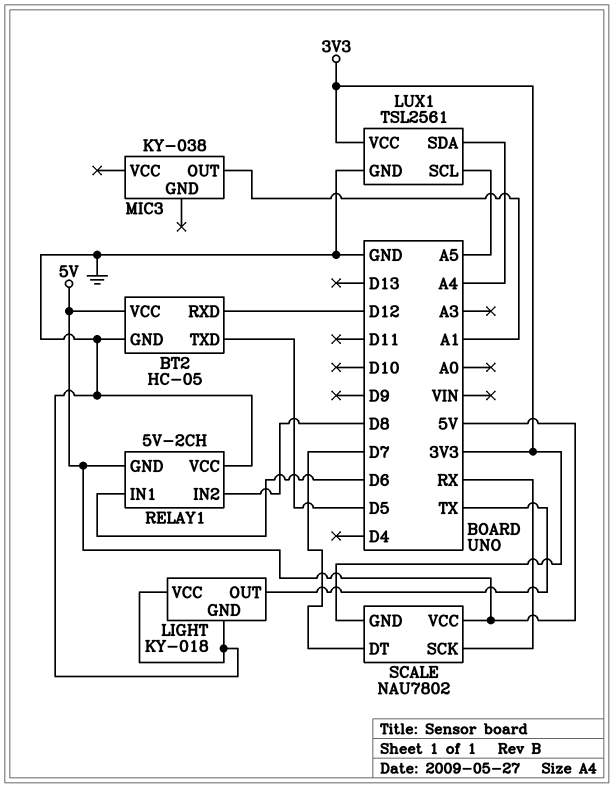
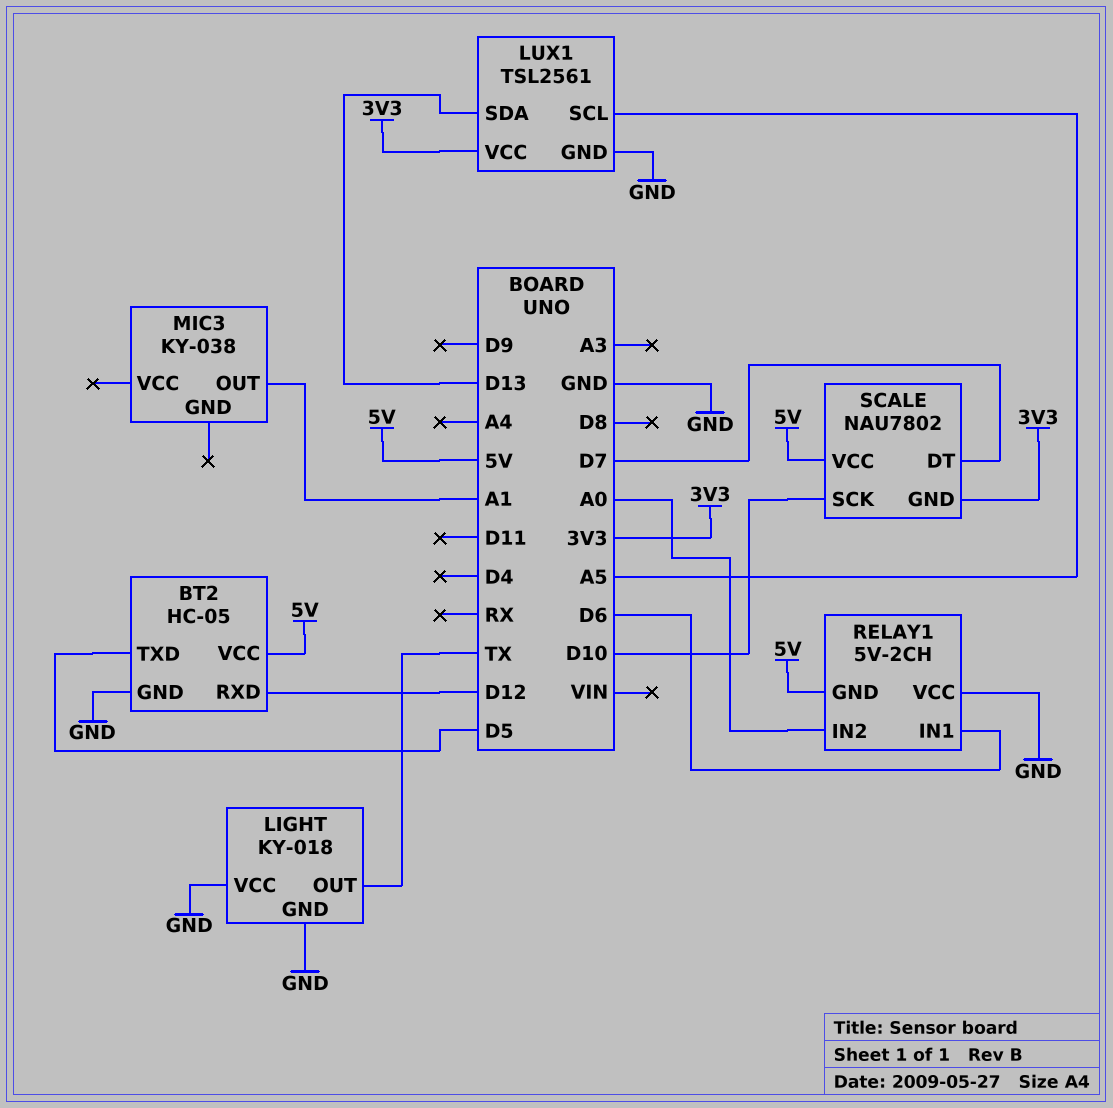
LUX1 pin SDA: A4 -> D13
RELAY1 pin IN2: D8 -> A0
SCALE pin SCK: RX -> D10

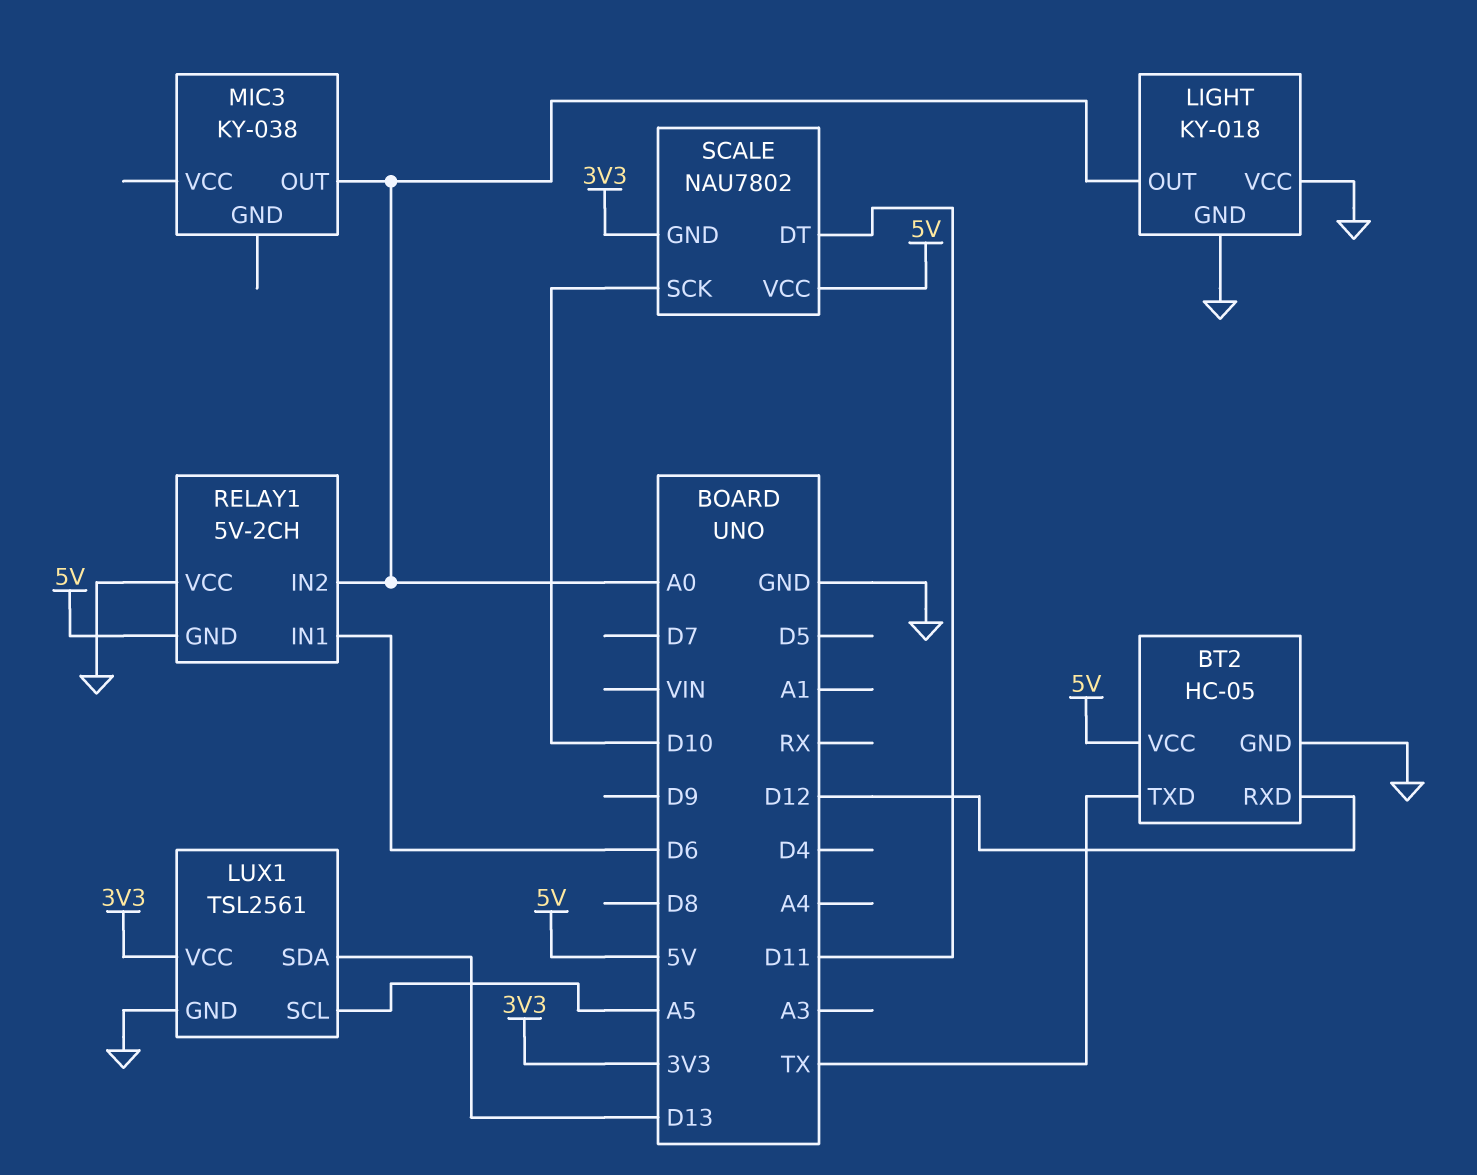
BT2 pin TXD: D5 -> TX
LIGHT pin OUT: TX -> A0
MIC3 pin OUT: A1 -> A0
SCALE pin DT: D7 -> D11

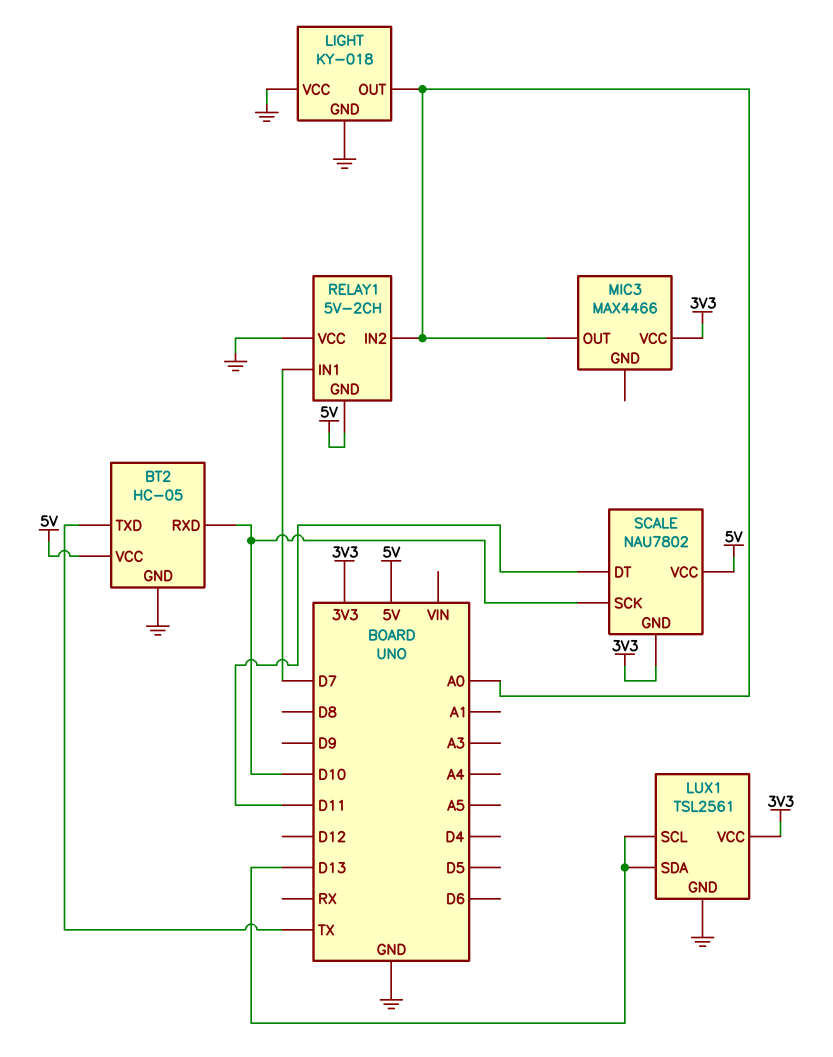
BT2 pin RXD: D12 -> D10
LUX1 pin SCL: A5 -> D13
MIC3: KY-038 -> MAX4466
MIC3 pin VCC: none -> 3V3
RELAY1 pin IN1: D6 -> D7

